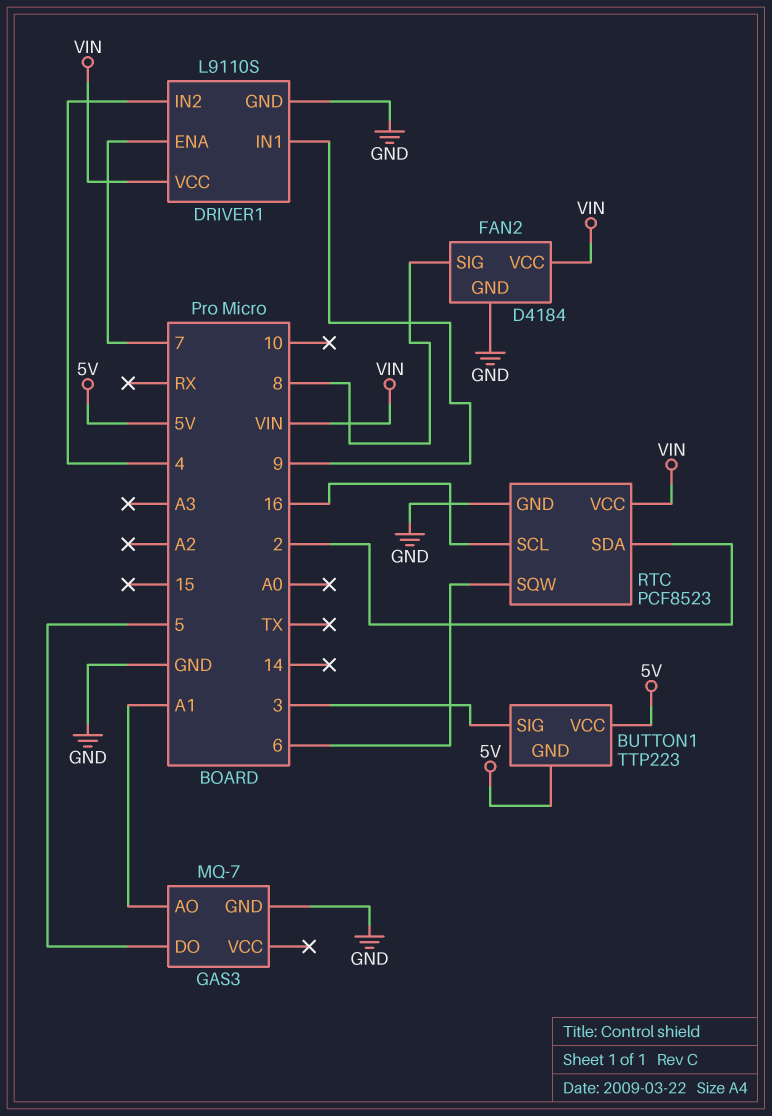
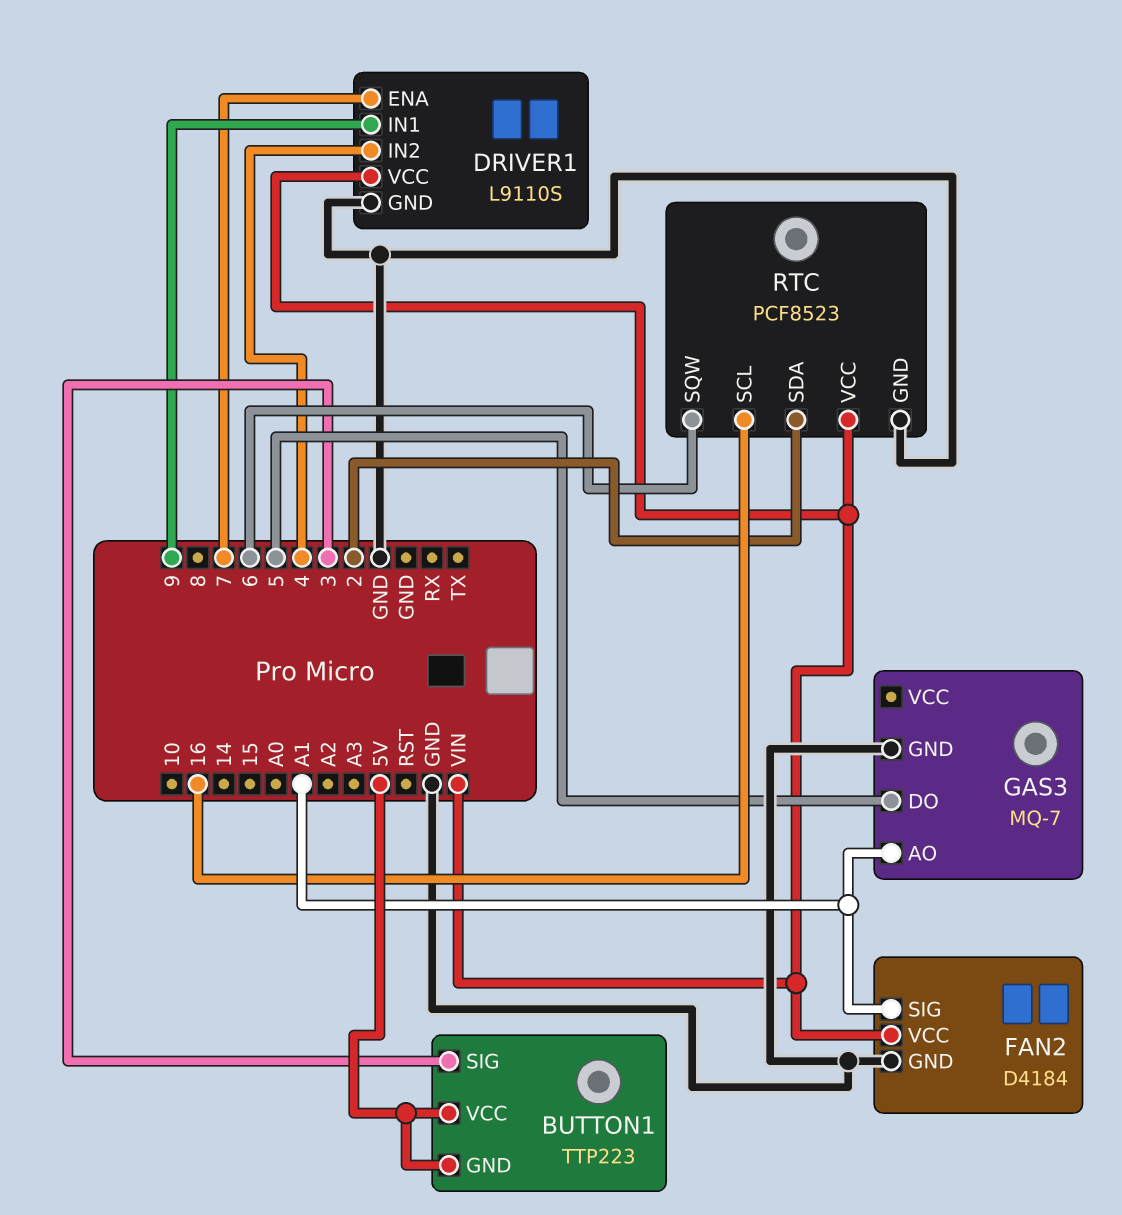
FAN2 pin SIG: 8 -> A1

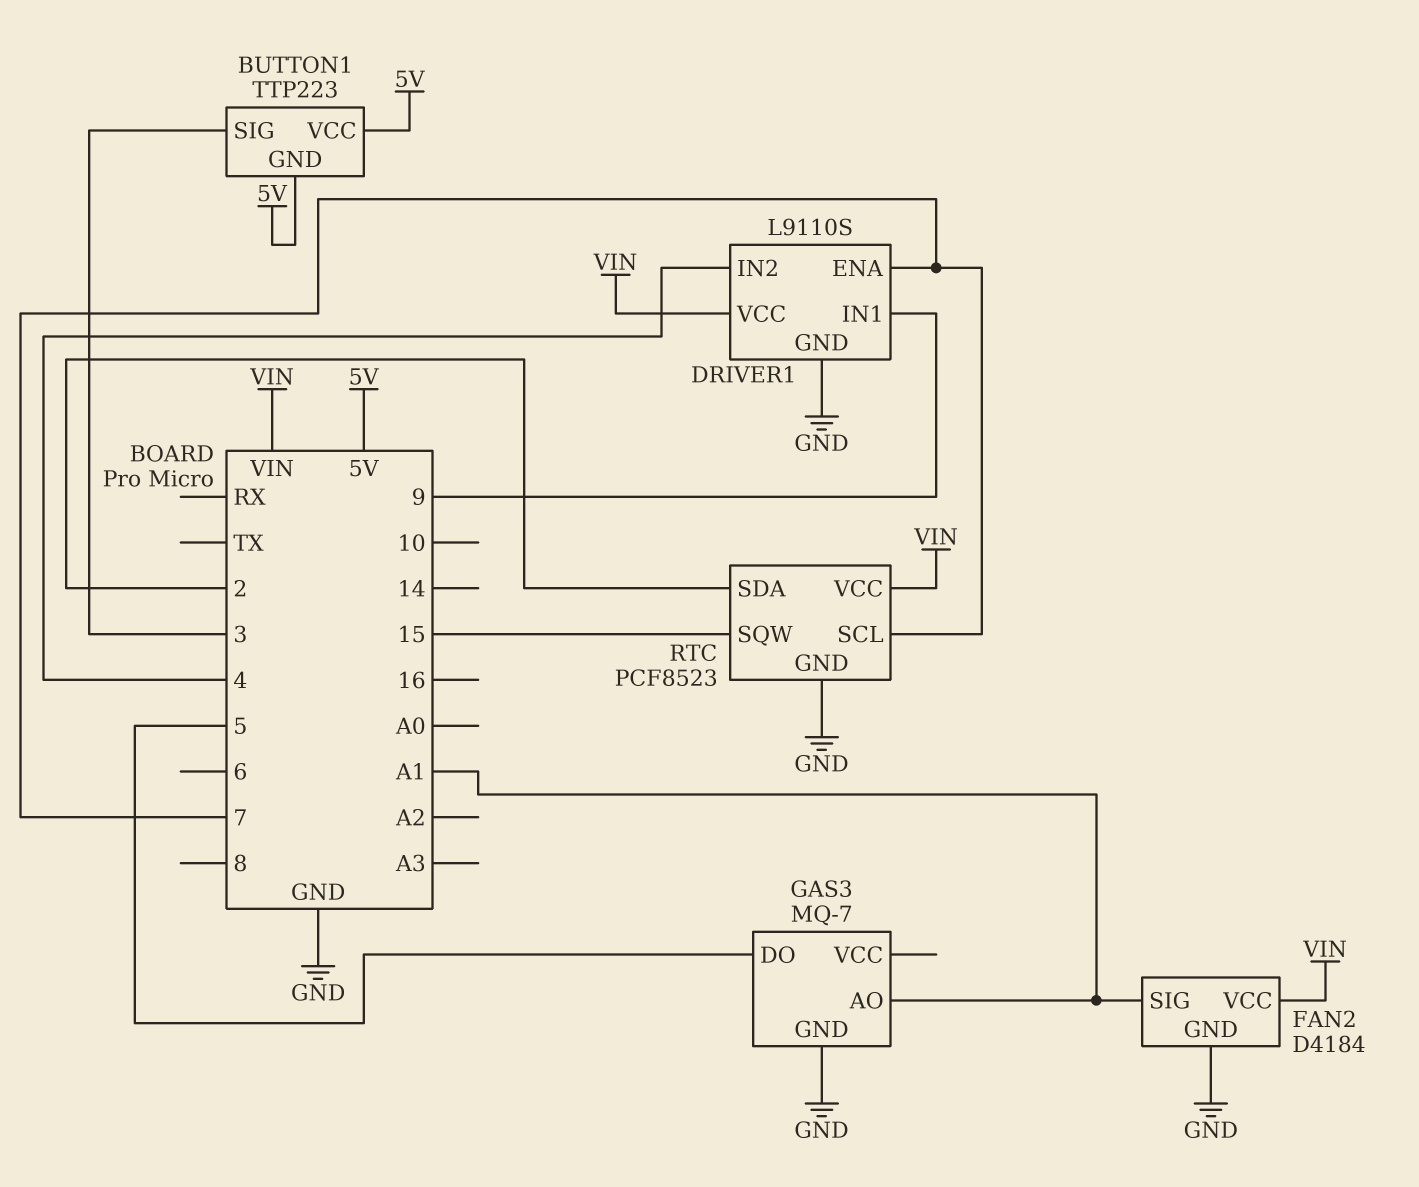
RTC pin SCL: 16 -> 7
RTC pin SQW: 6 -> 15

